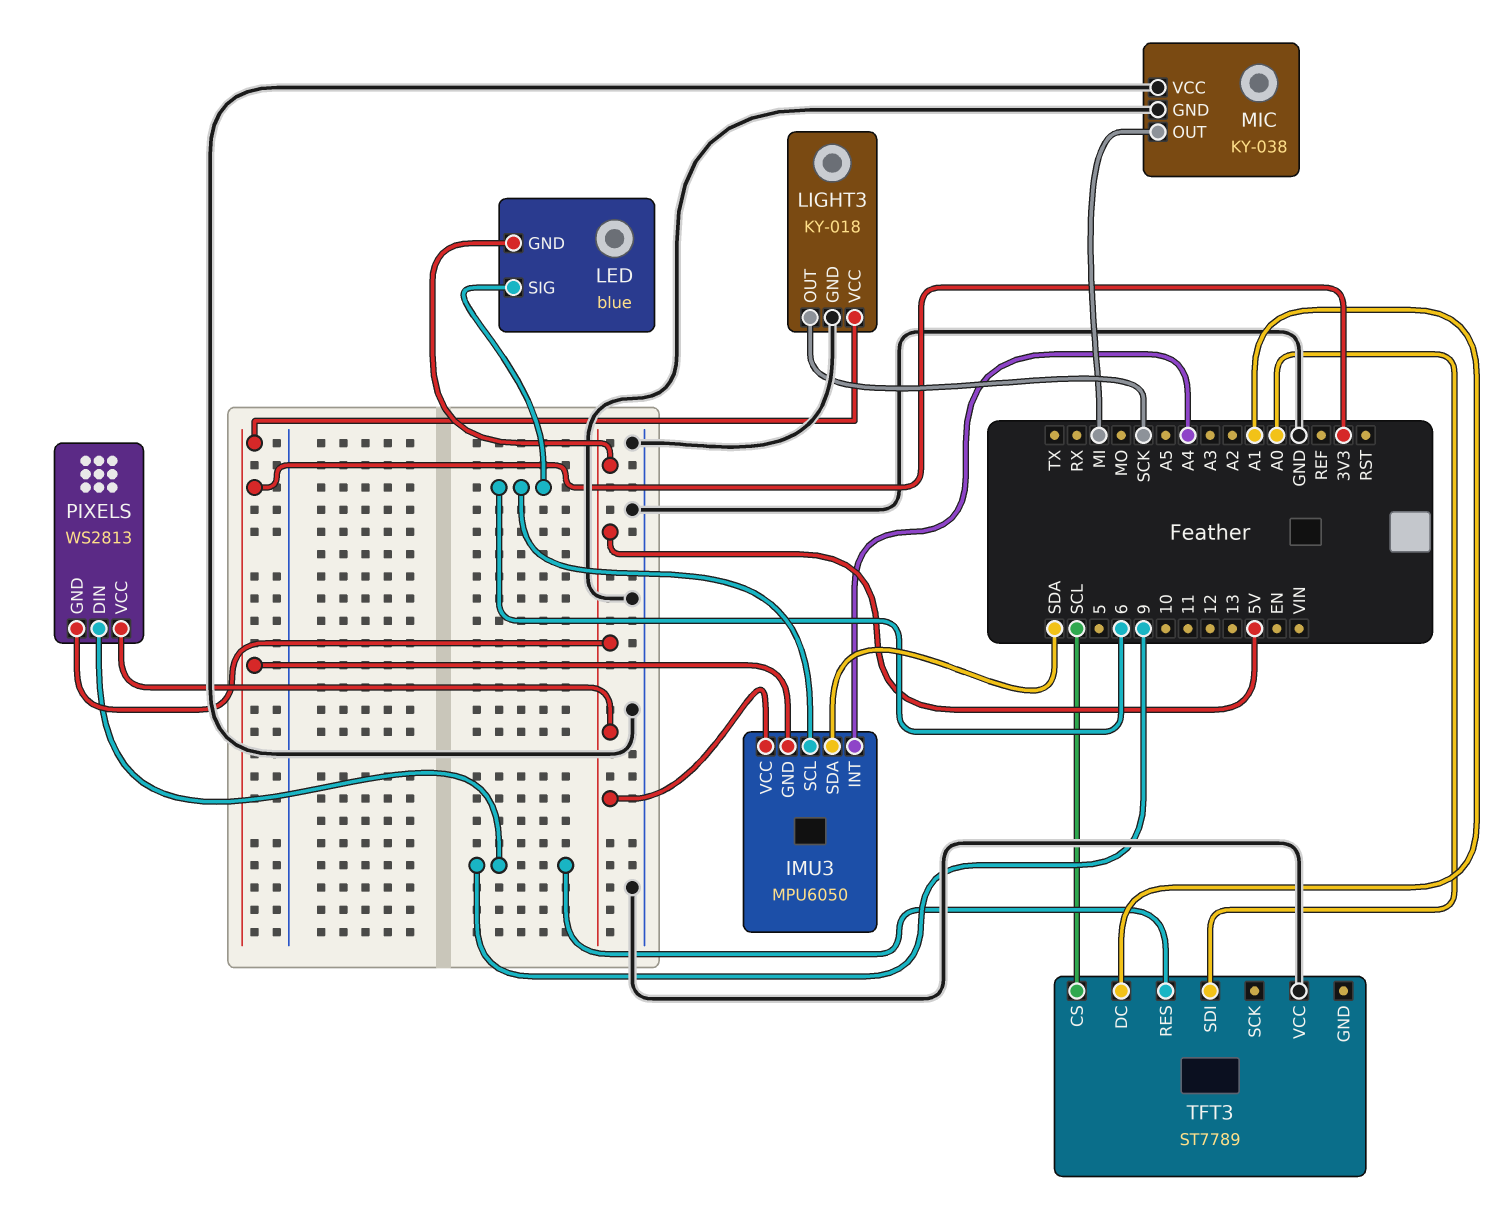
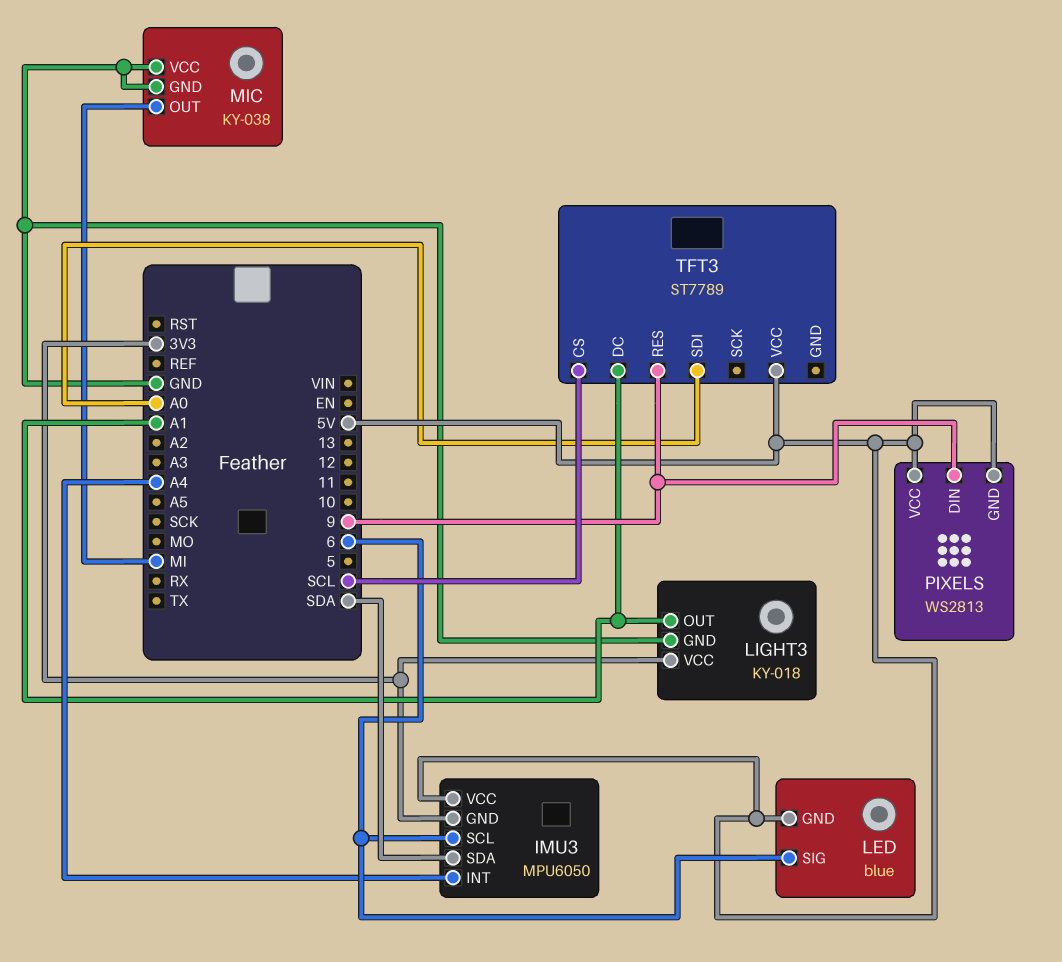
LIGHT3 pin OUT: SCK -> A1
TFT3 pin VCC: GND -> 5V

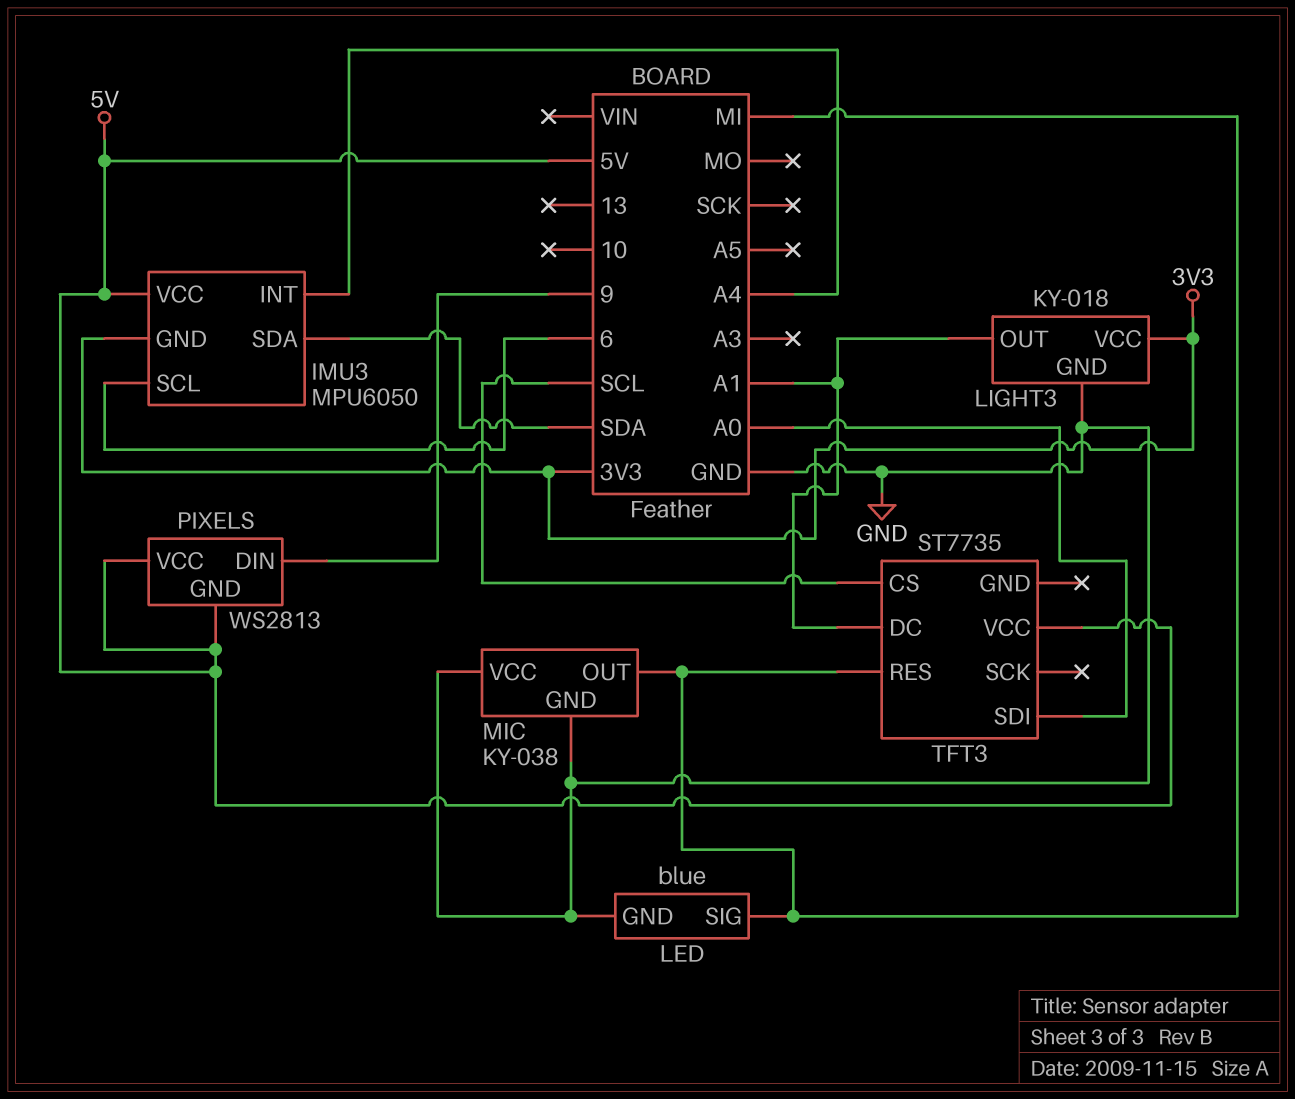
LED pin GND: 5V -> GND
LED pin SIG: 6 -> MI
TFT3: ST7789 -> ST7735
TFT3 pin RES: 9 -> MI

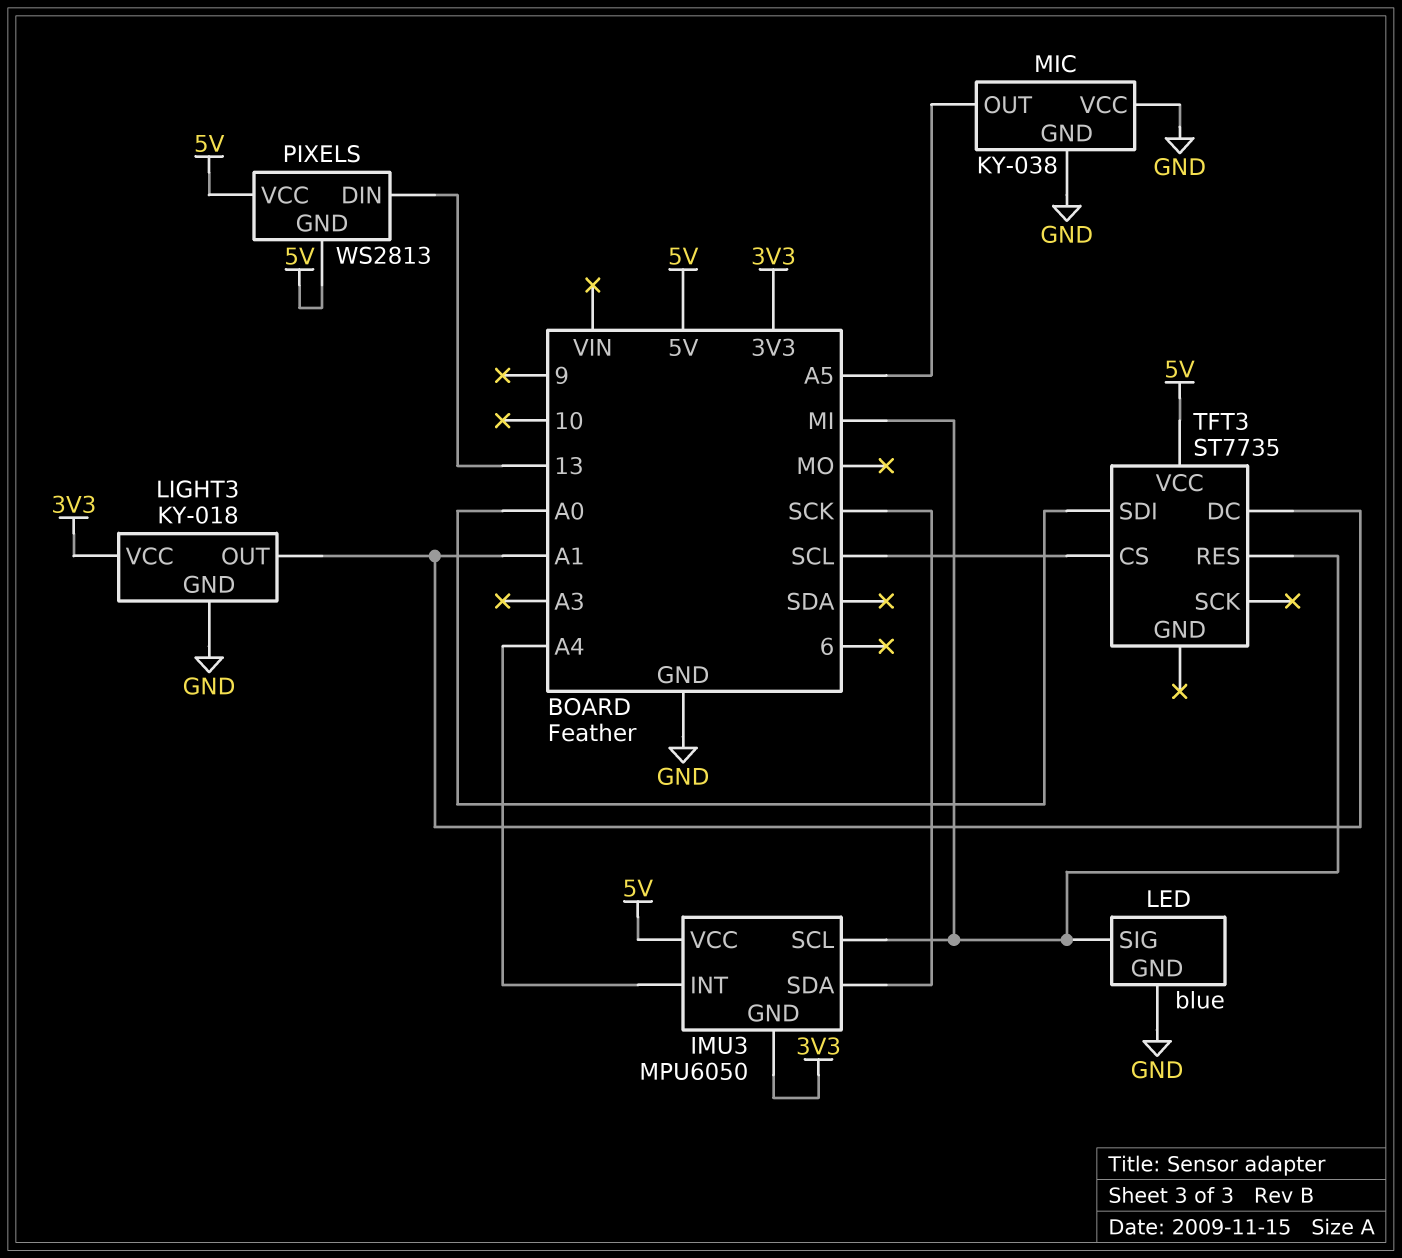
IMU3 pin SCL: 6 -> MI
IMU3 pin SDA: SDA -> SCK
MIC pin OUT: MI -> A5
PIXELS pin DIN: 9 -> 13

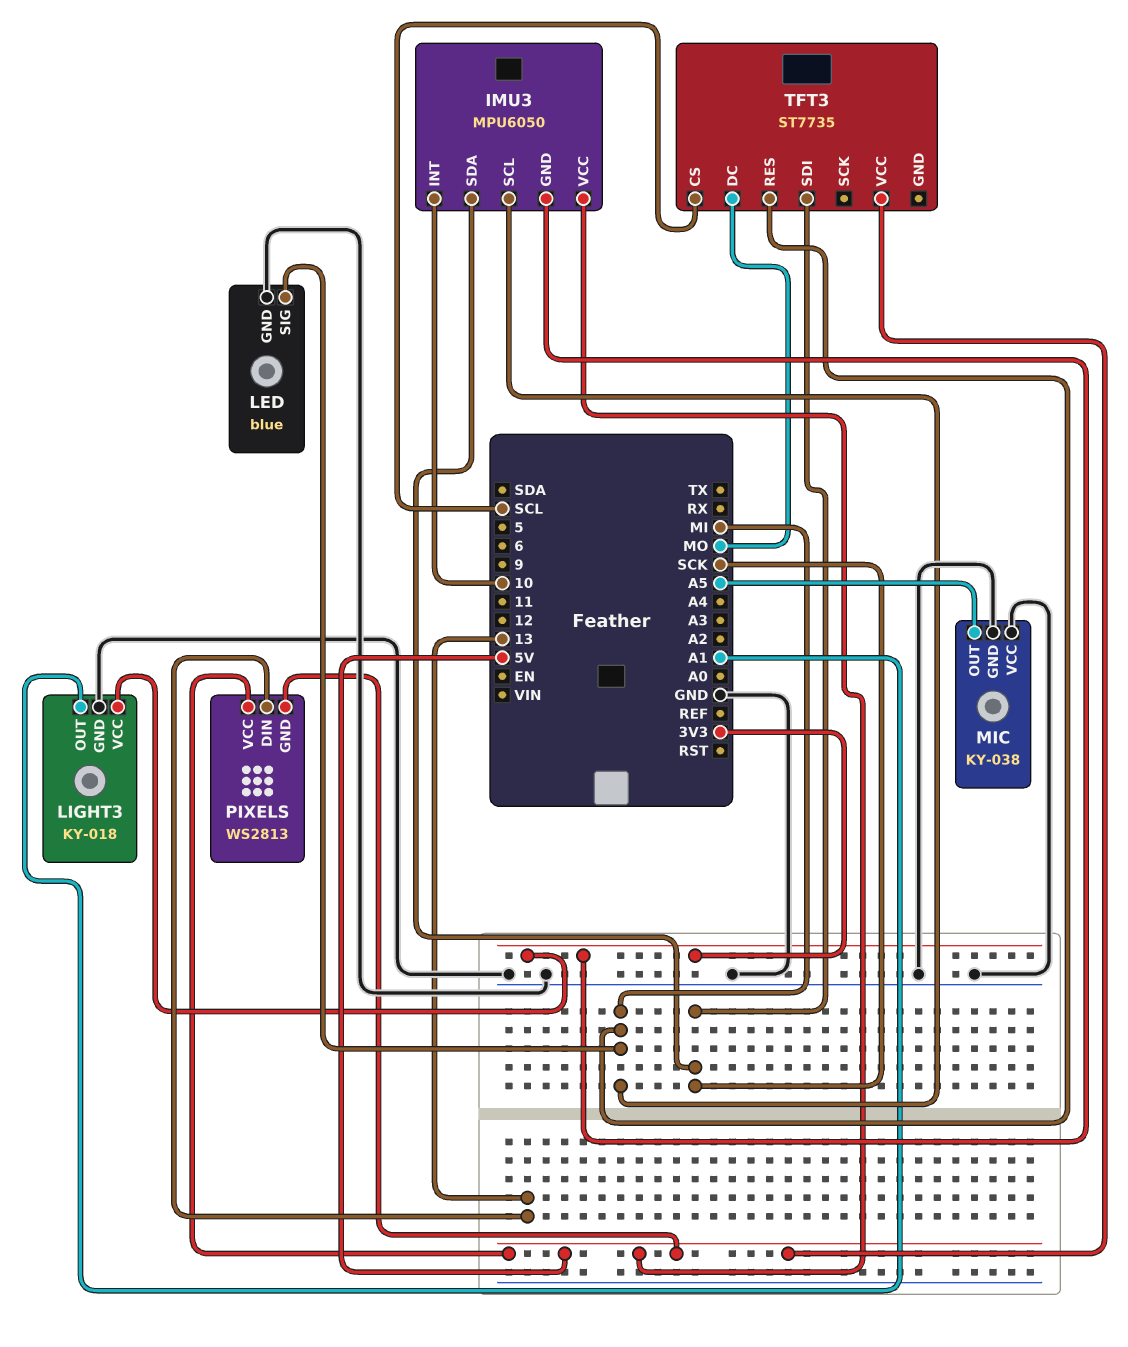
IMU3 pin INT: A4 -> 10
TFT3 pin DC: A1 -> MO
TFT3 pin SDI: A0 -> SCK

